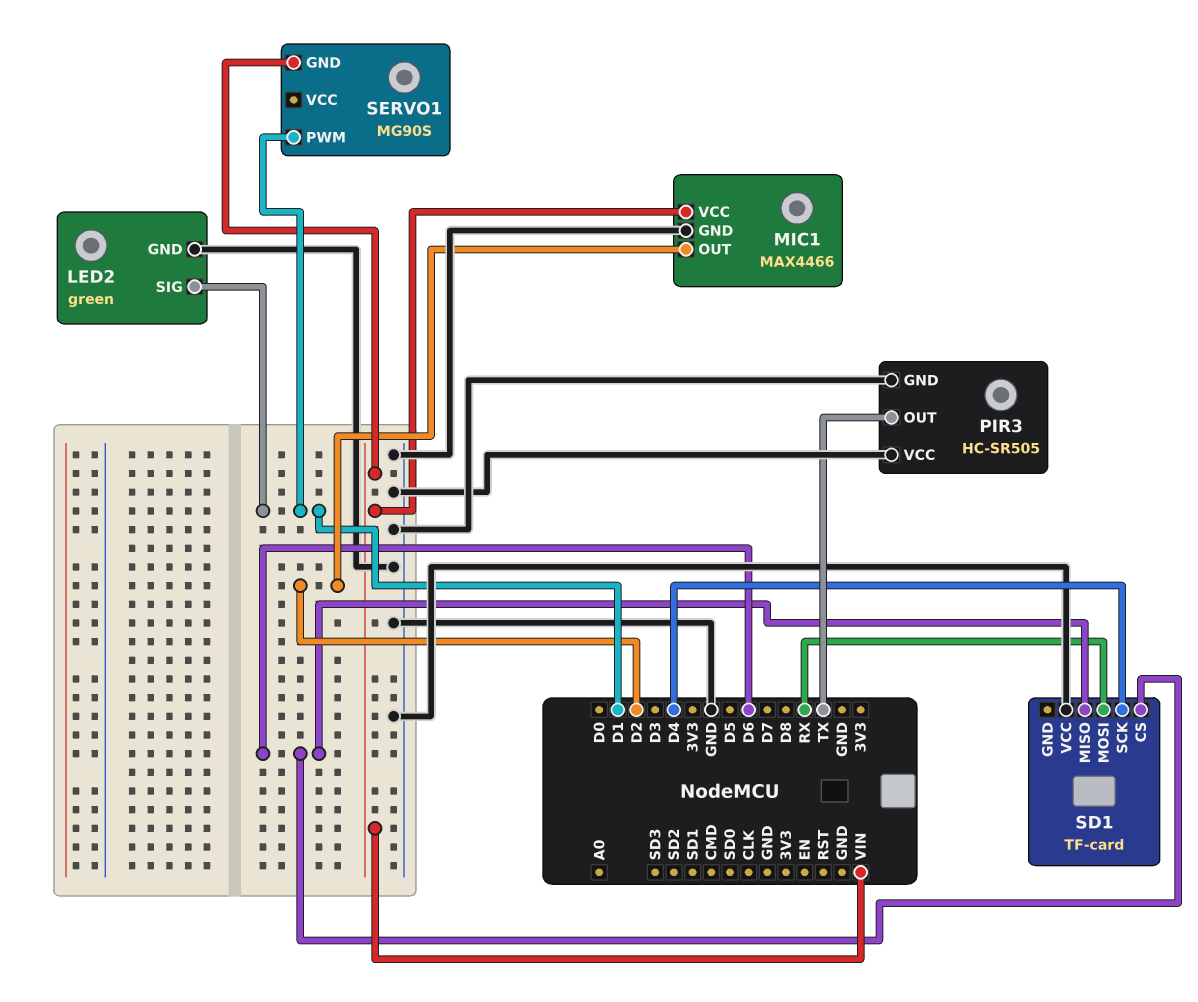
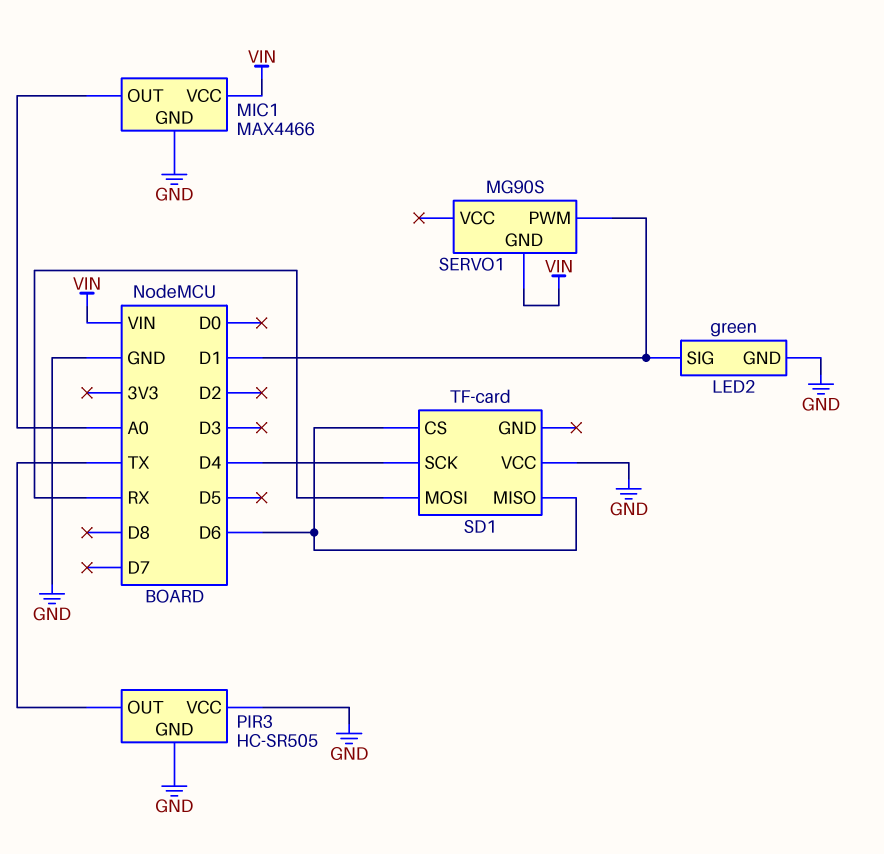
MIC1 pin OUT: D2 -> A0

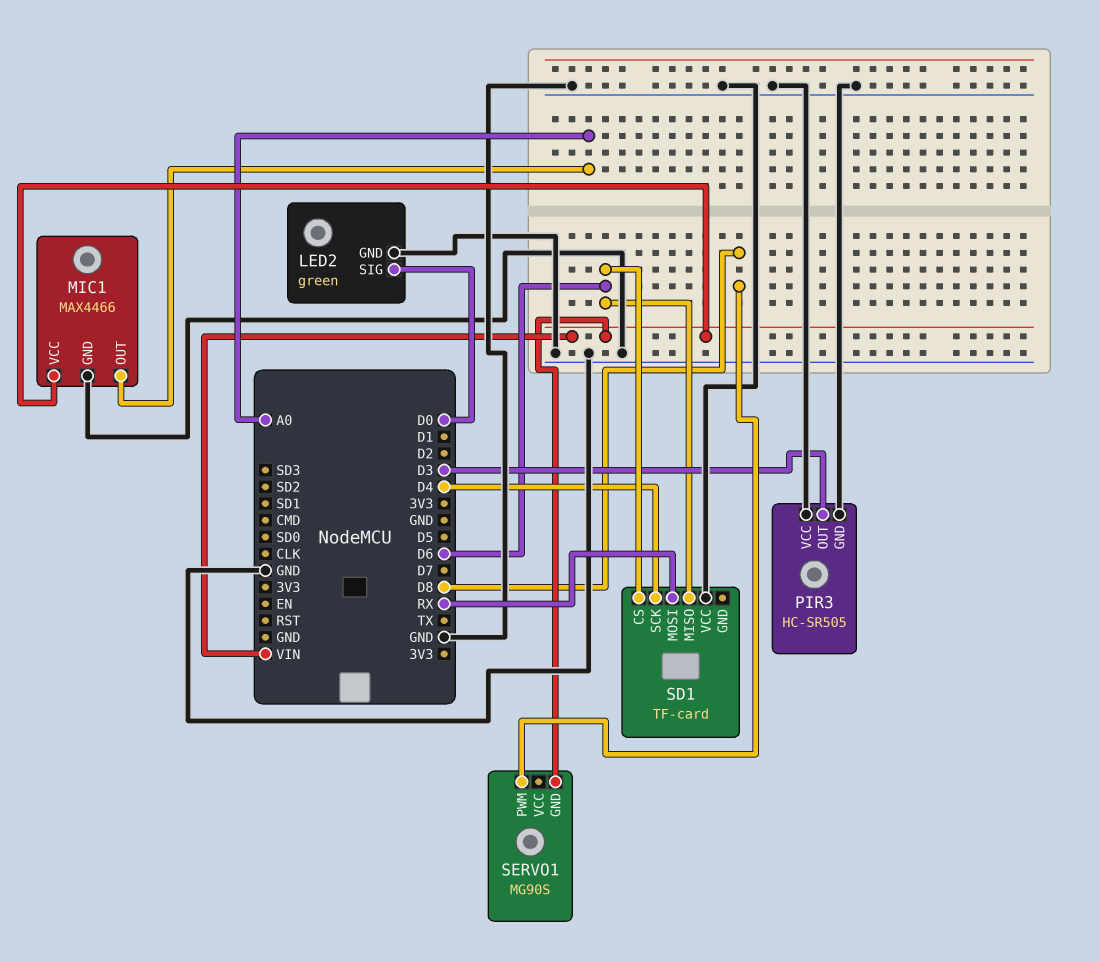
LED2 pin SIG: D1 -> D0
PIR3 pin OUT: TX -> D3
SERVO1 pin PWM: D1 -> D8

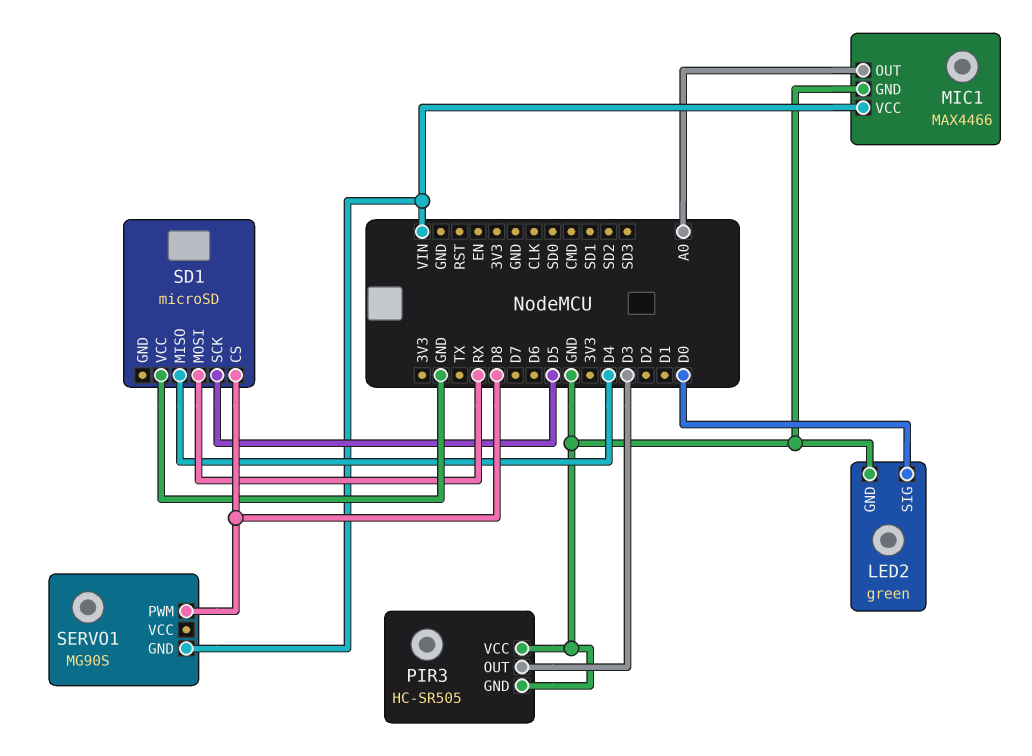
SD1: TF-card -> microSD
SD1 pin CS: D6 -> D8
SD1 pin MISO: D6 -> D4
SD1 pin SCK: D4 -> D5

